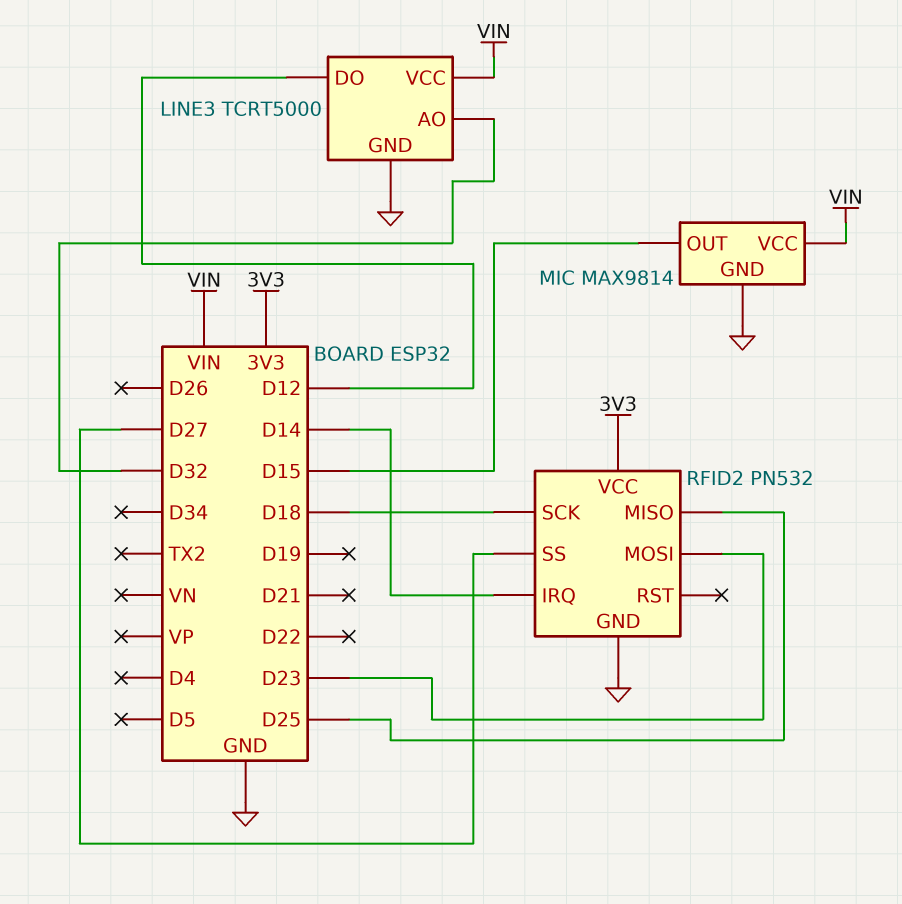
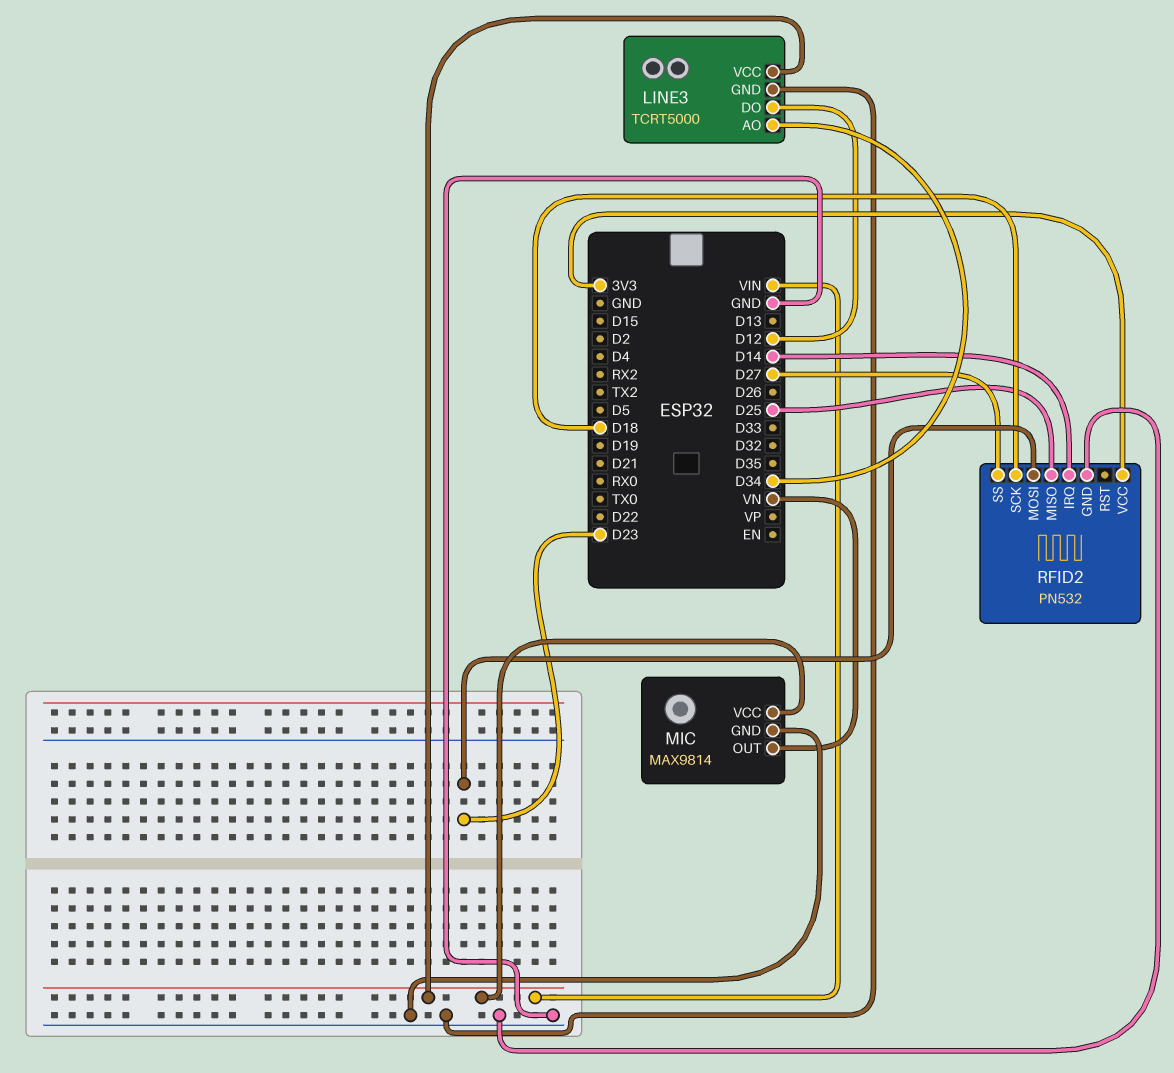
LINE3 pin AO: D32 -> D34
MIC pin OUT: D15 -> VN

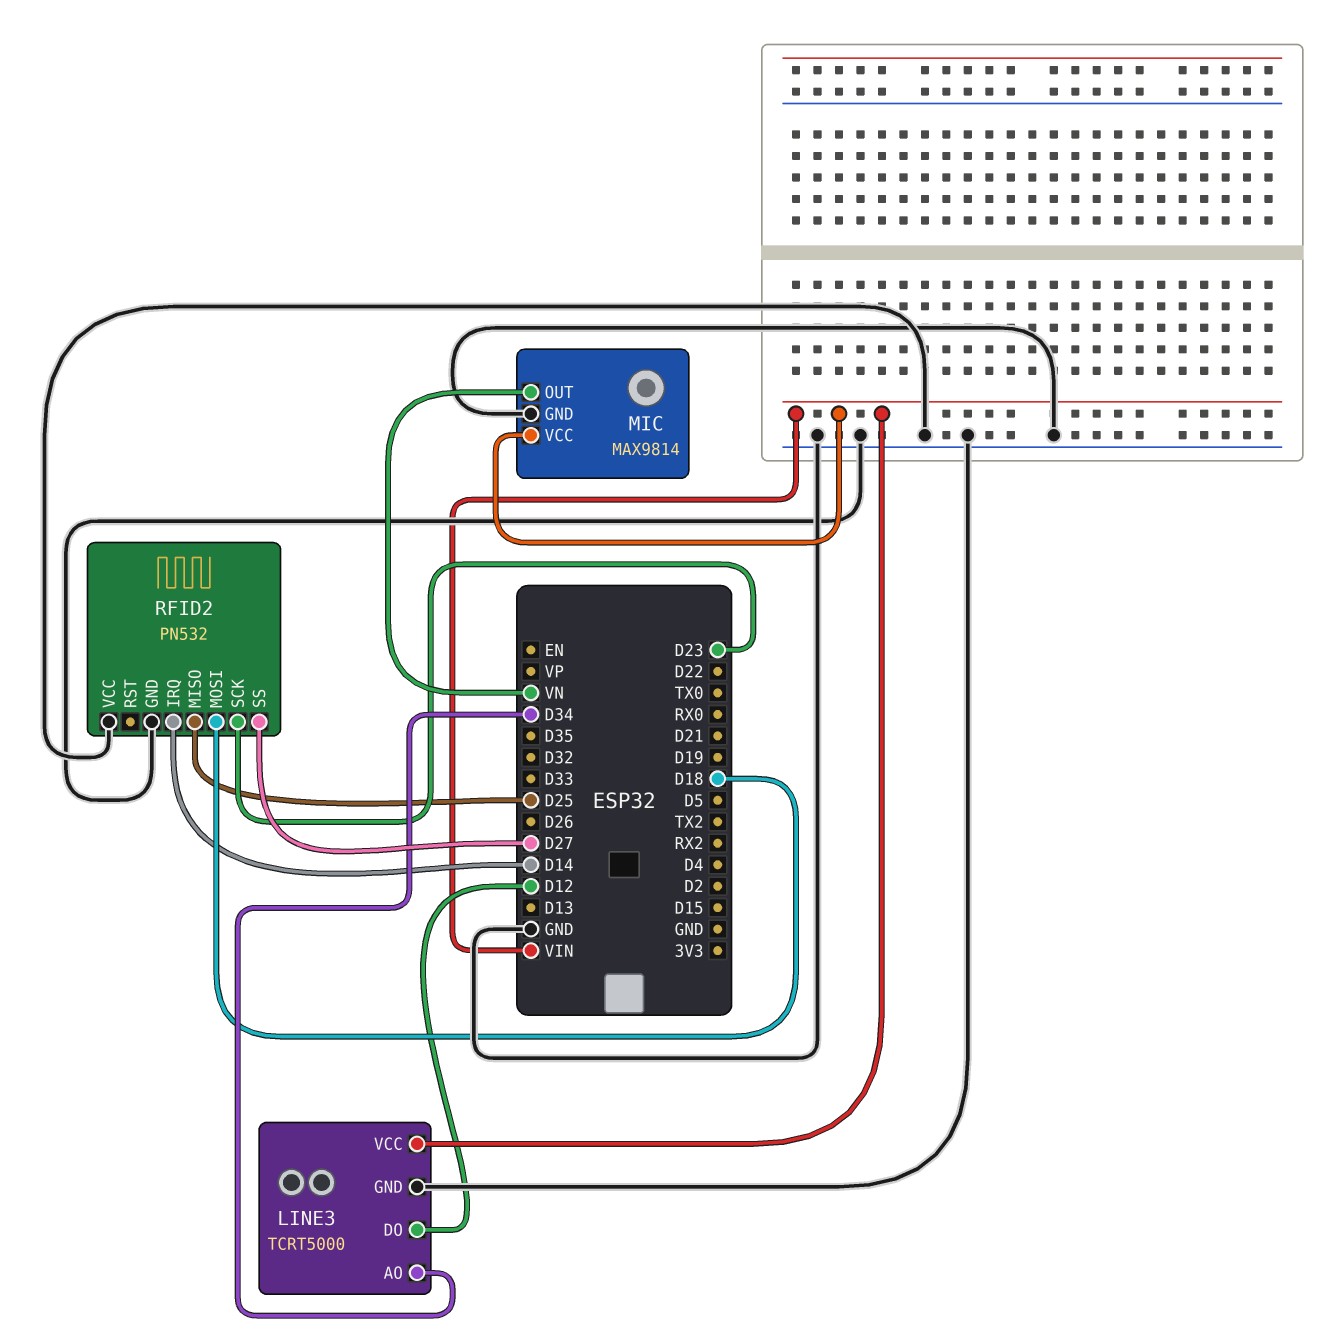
RFID2 pin MOSI: D23 -> D18
RFID2 pin SCK: D18 -> D23
RFID2 pin VCC: 3V3 -> GND

